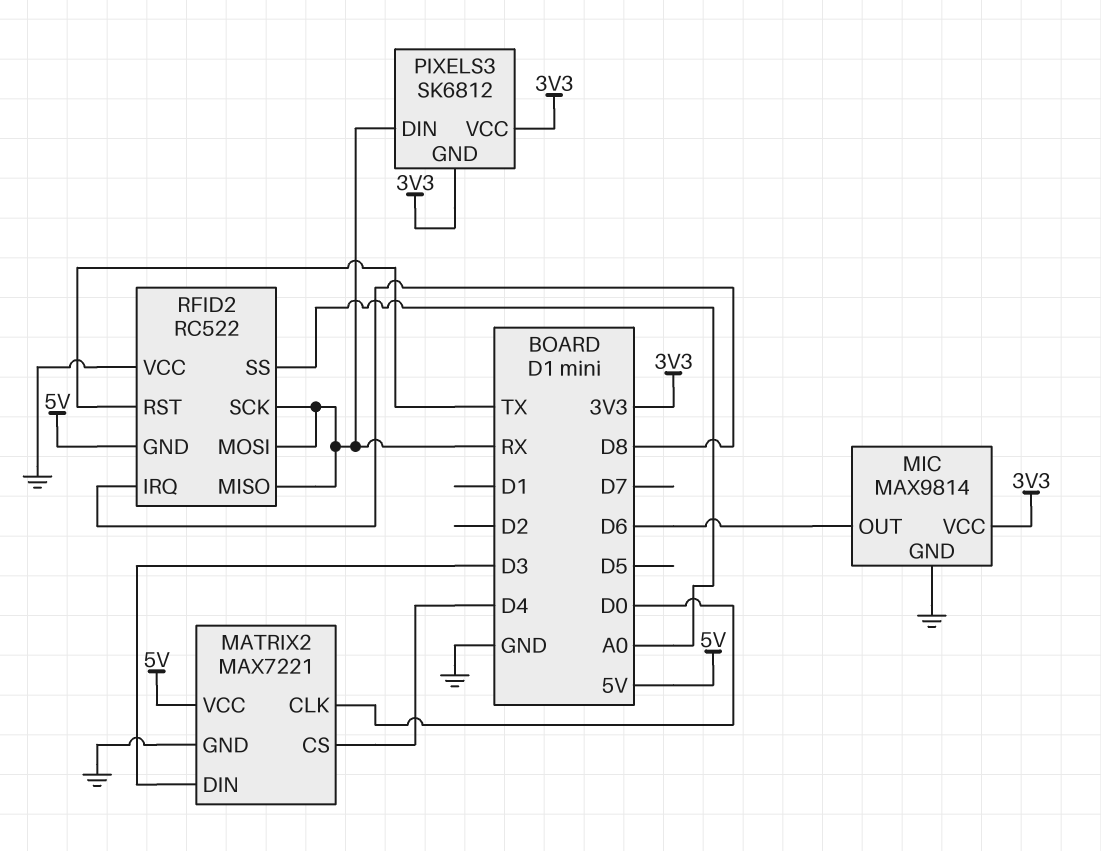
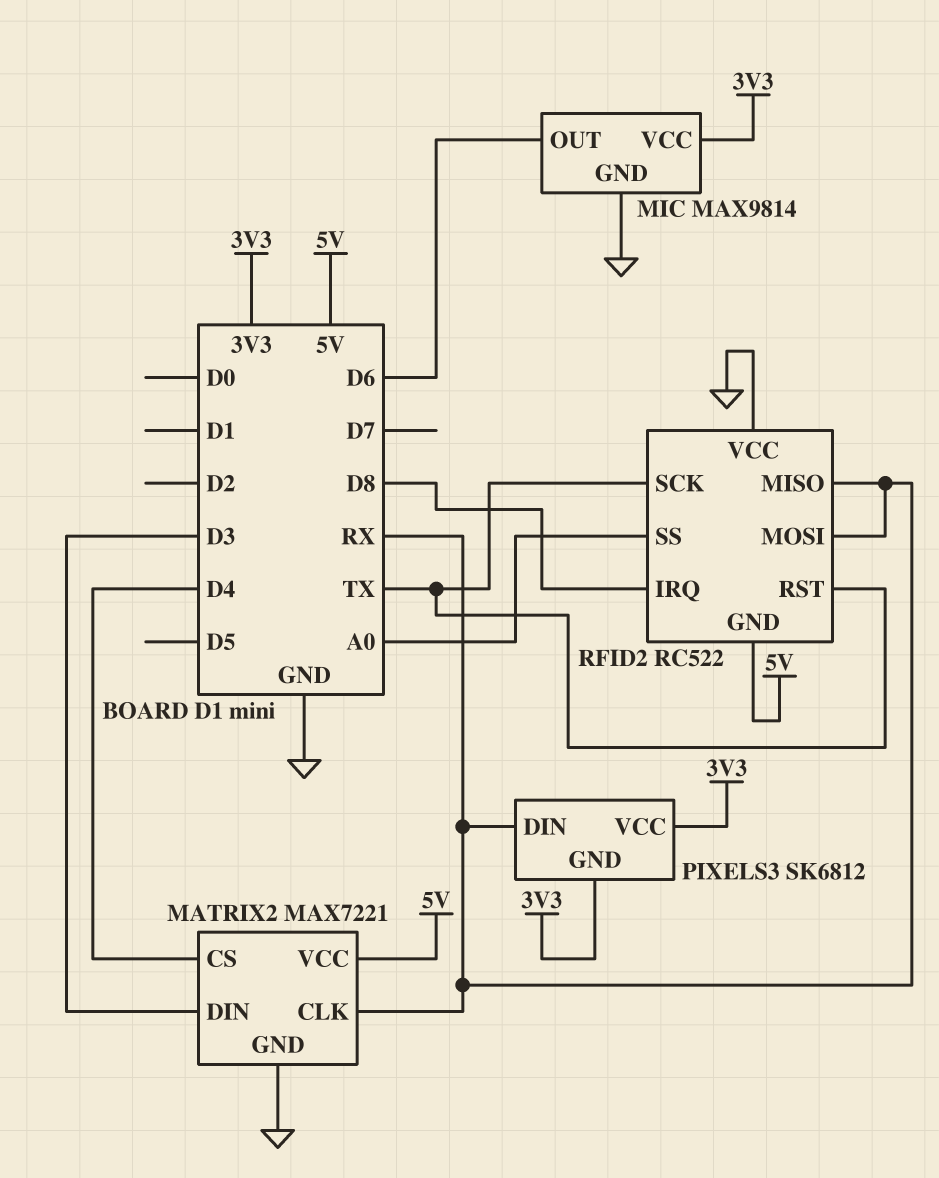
MATRIX2 pin CLK: D0 -> RX
RFID2 pin SCK: RX -> TX

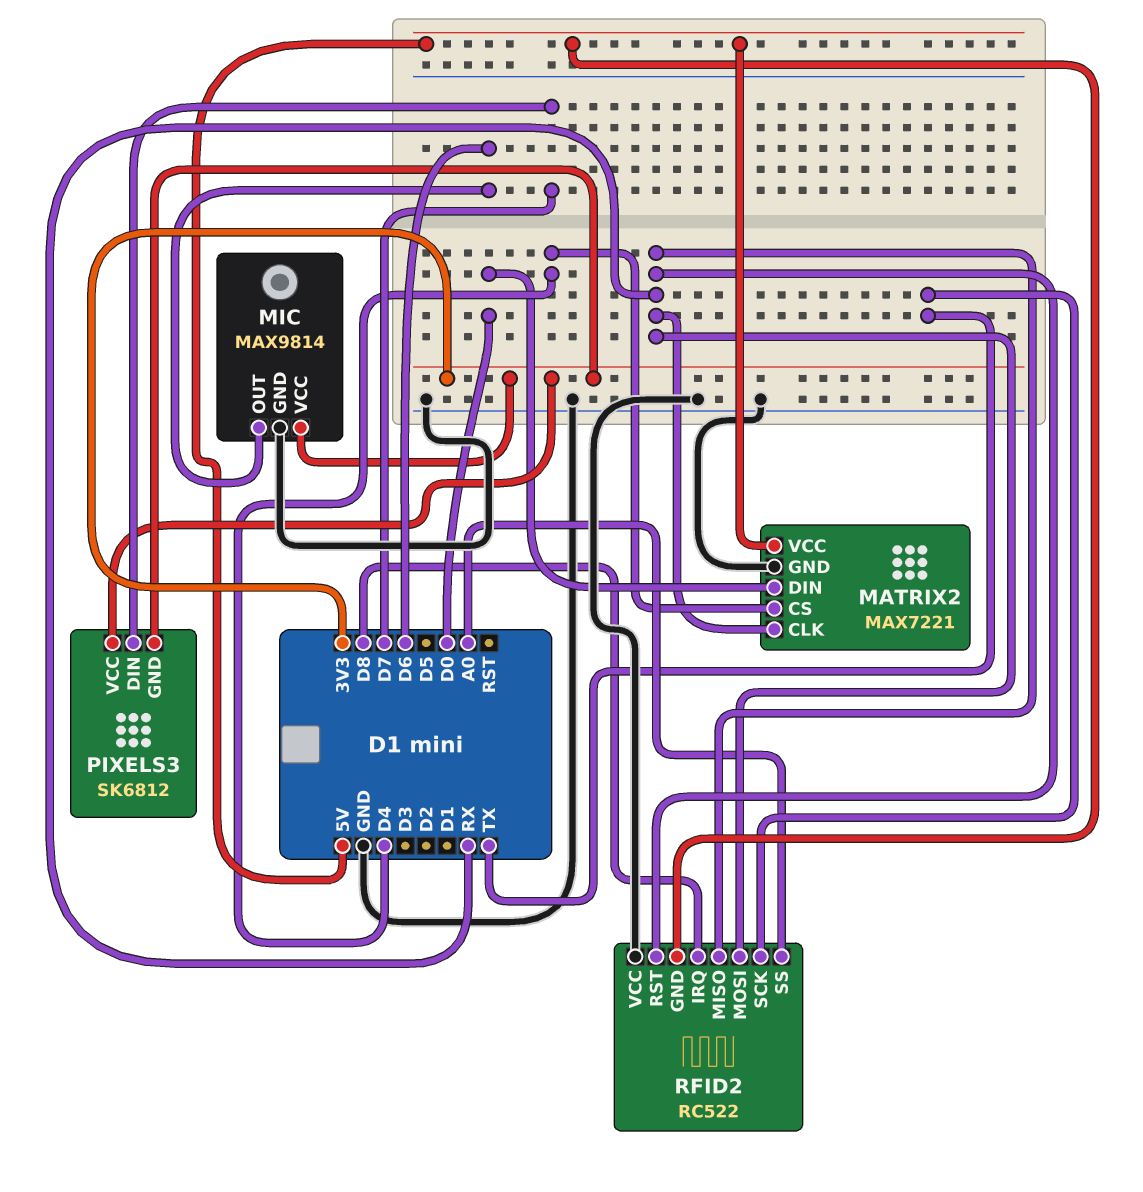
MATRIX2 pin DIN: D3 -> D0
PIXELS3 pin DIN: RX -> D7
RFID2 pin RST: TX -> RX

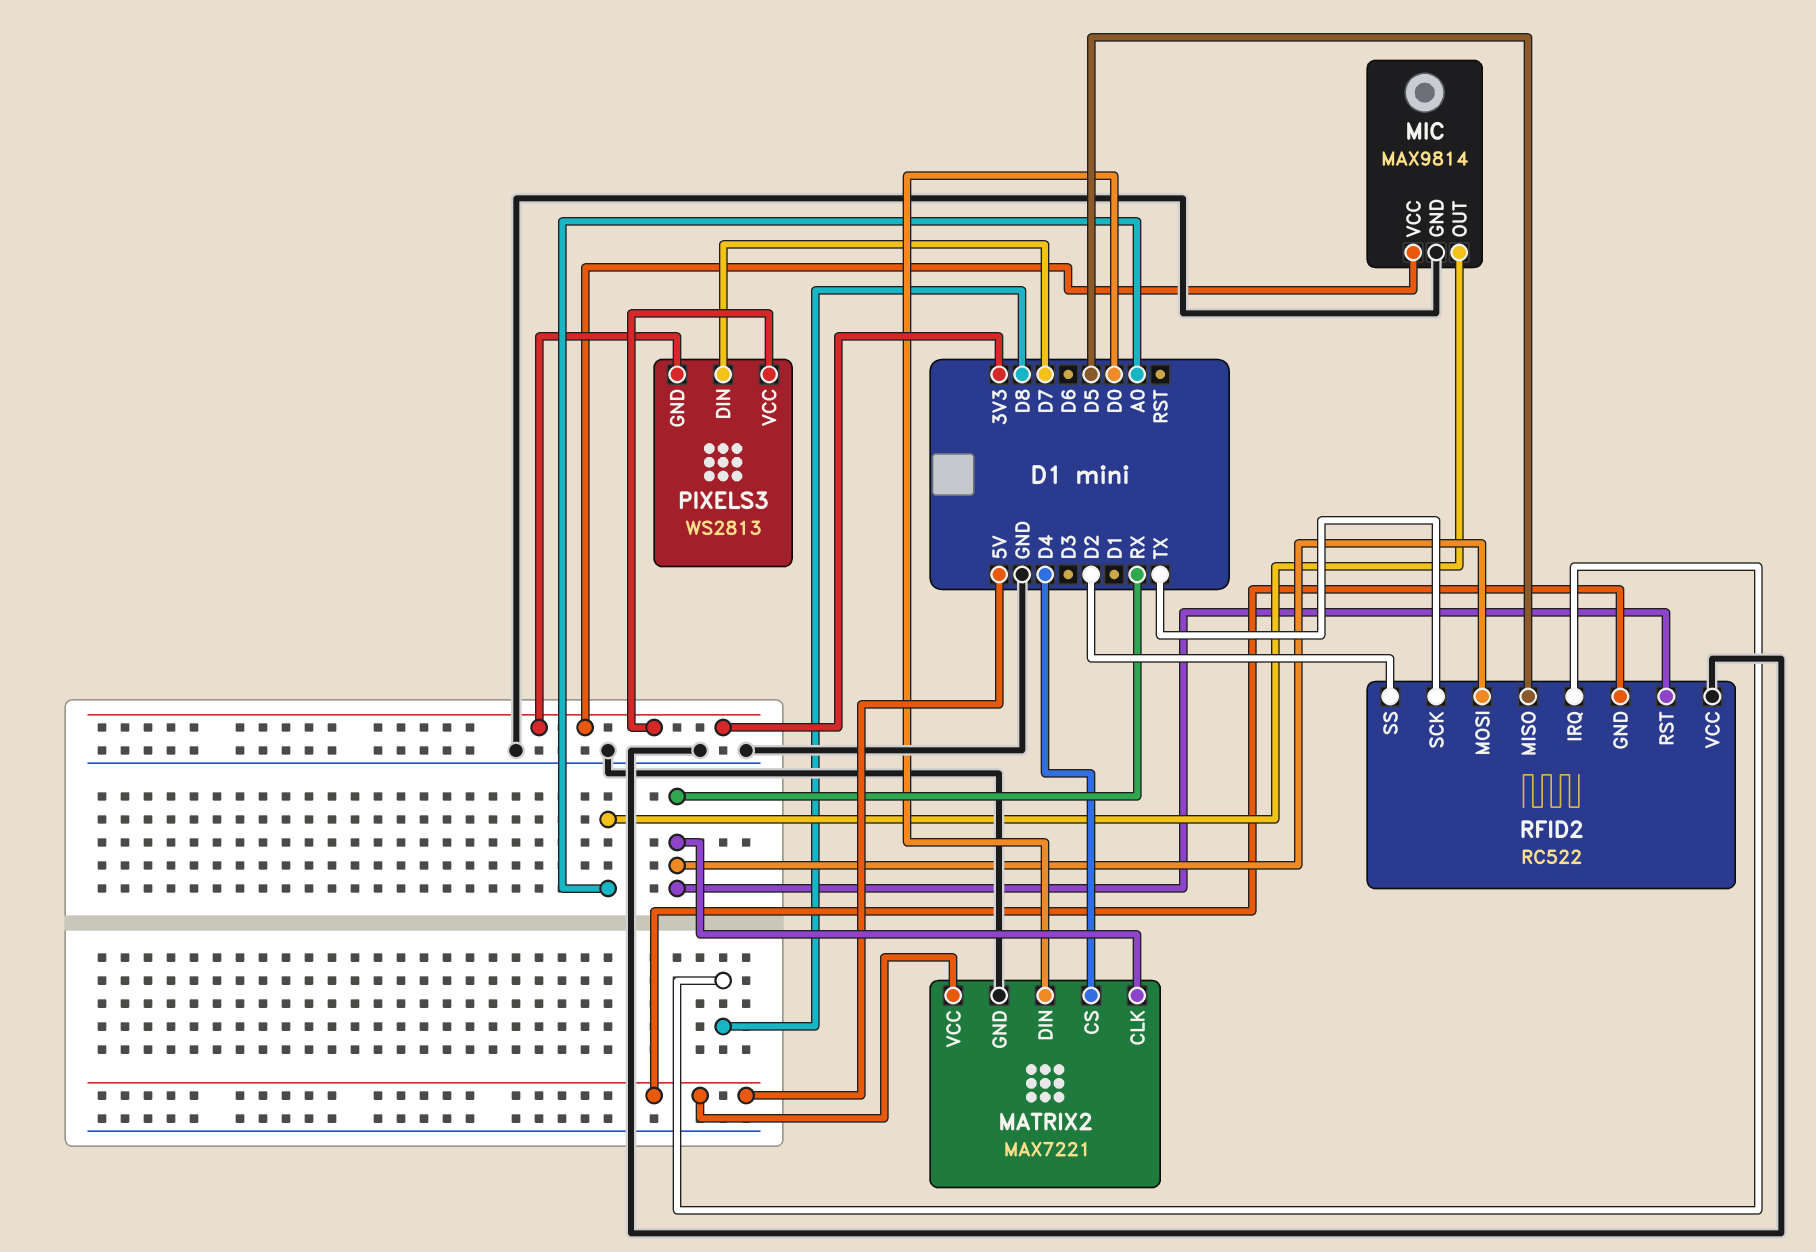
MIC pin OUT: D6 -> A0
PIXELS3: SK6812 -> WS2813
RFID2 pin MISO: RX -> D5
RFID2 pin SS: A0 -> D2

